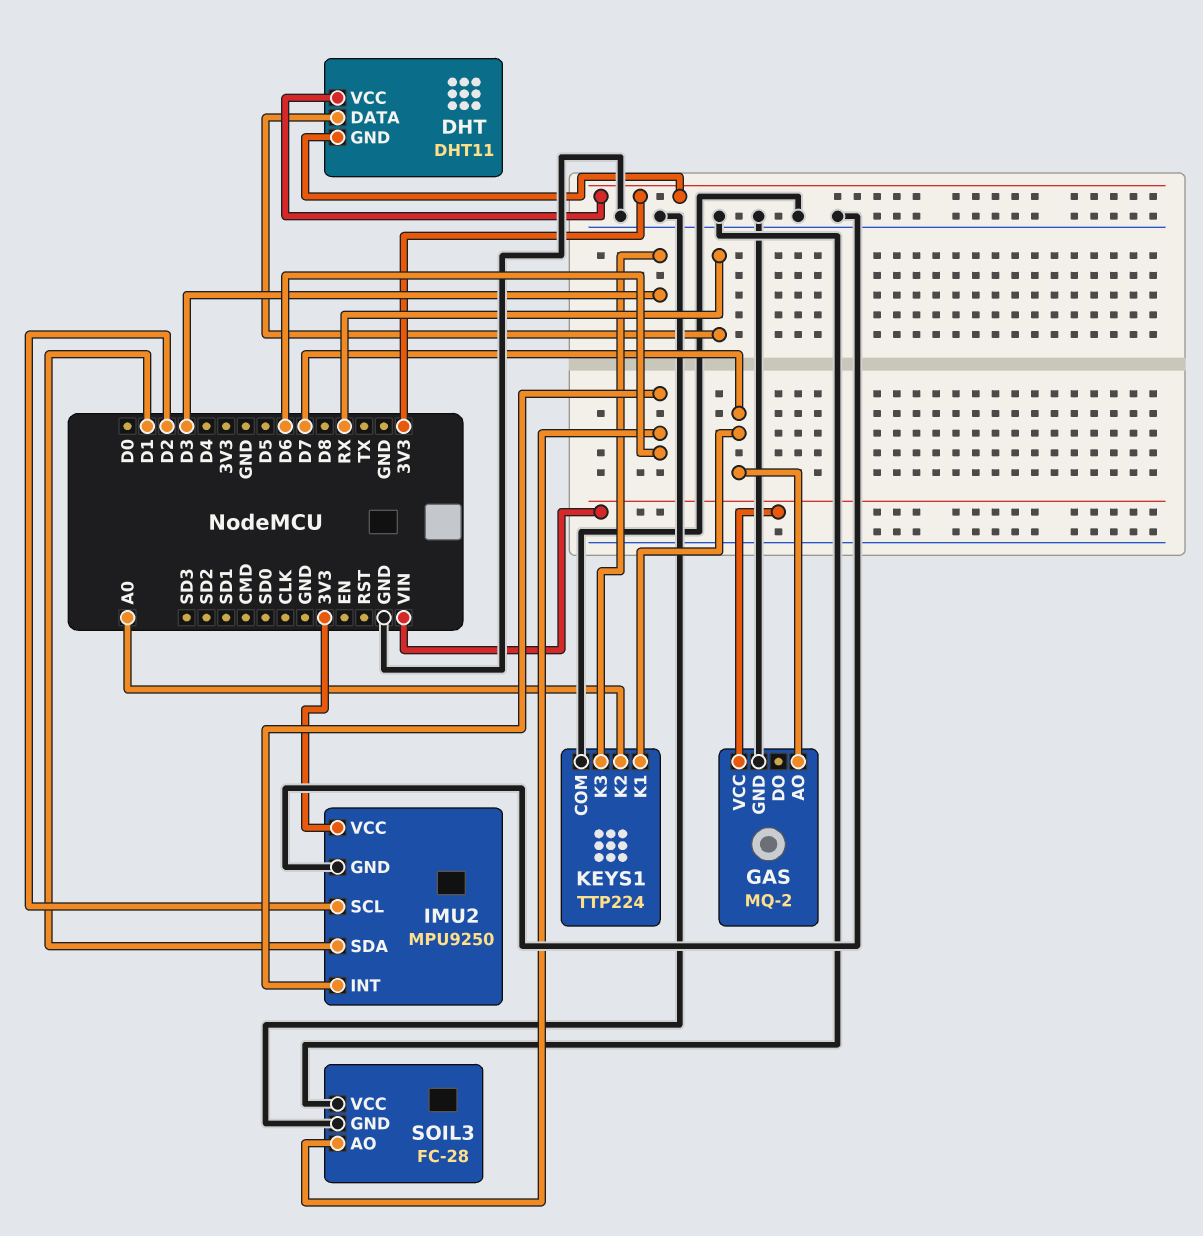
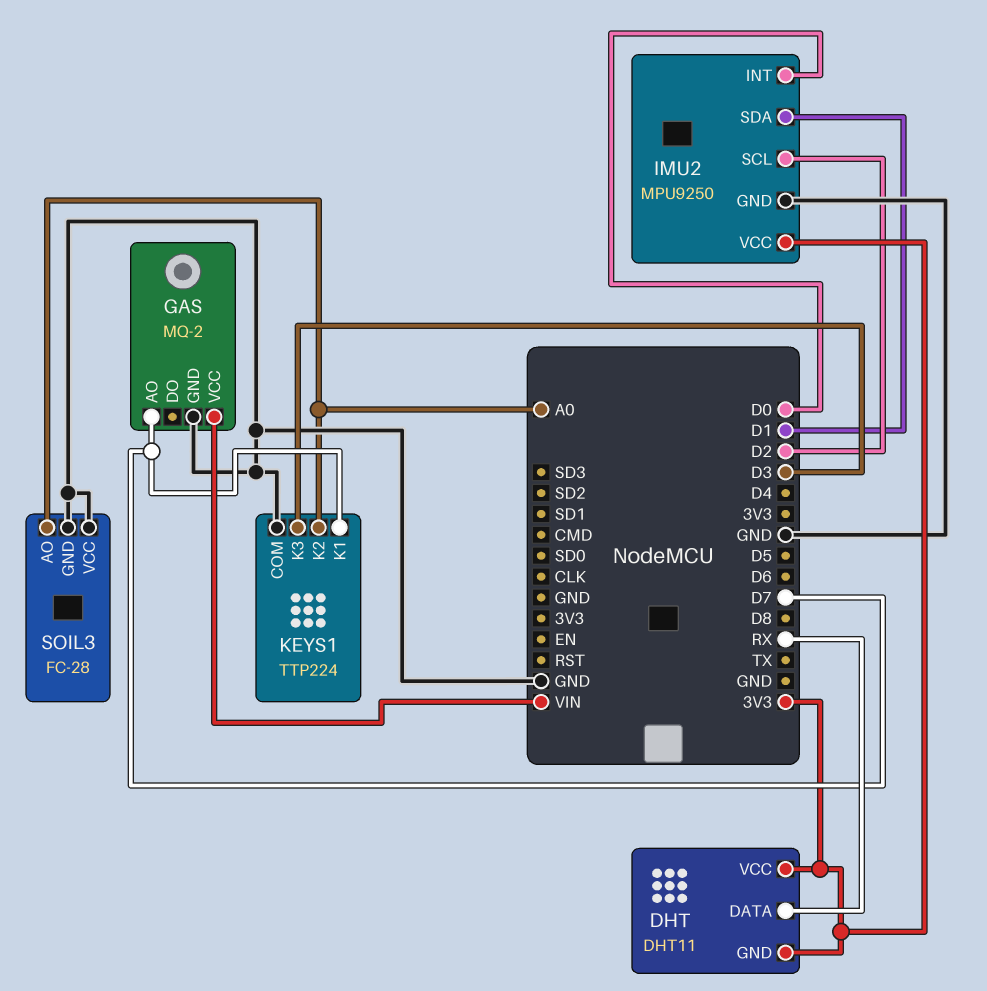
IMU2 pin INT: D6 -> D0
SOIL3 pin AO: D6 -> A0

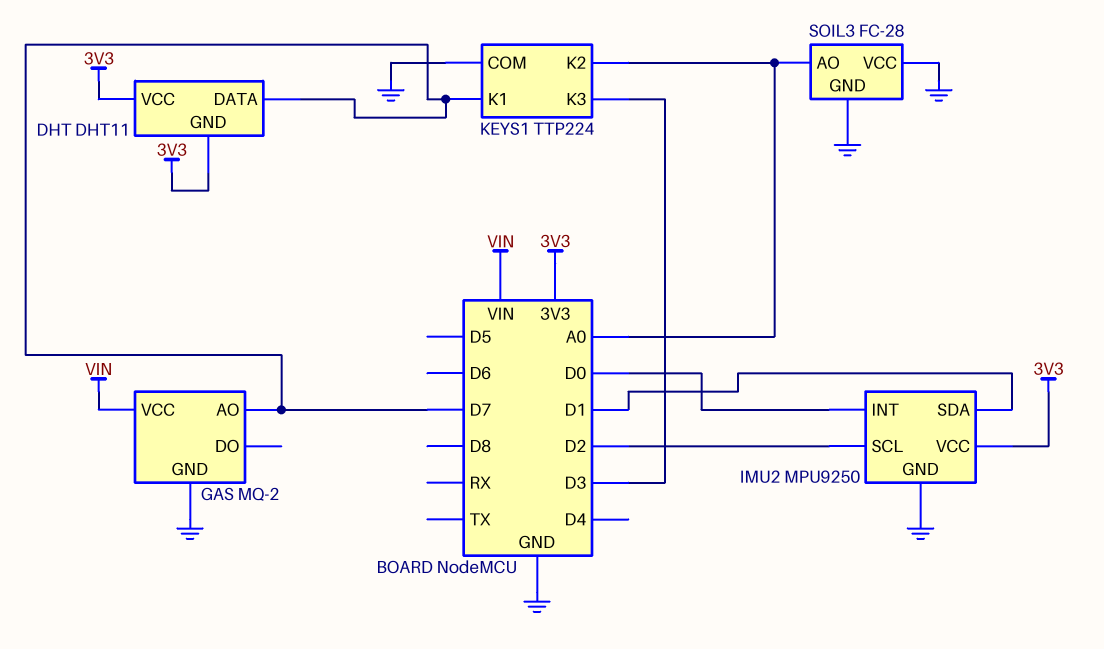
DHT pin DATA: RX -> D7

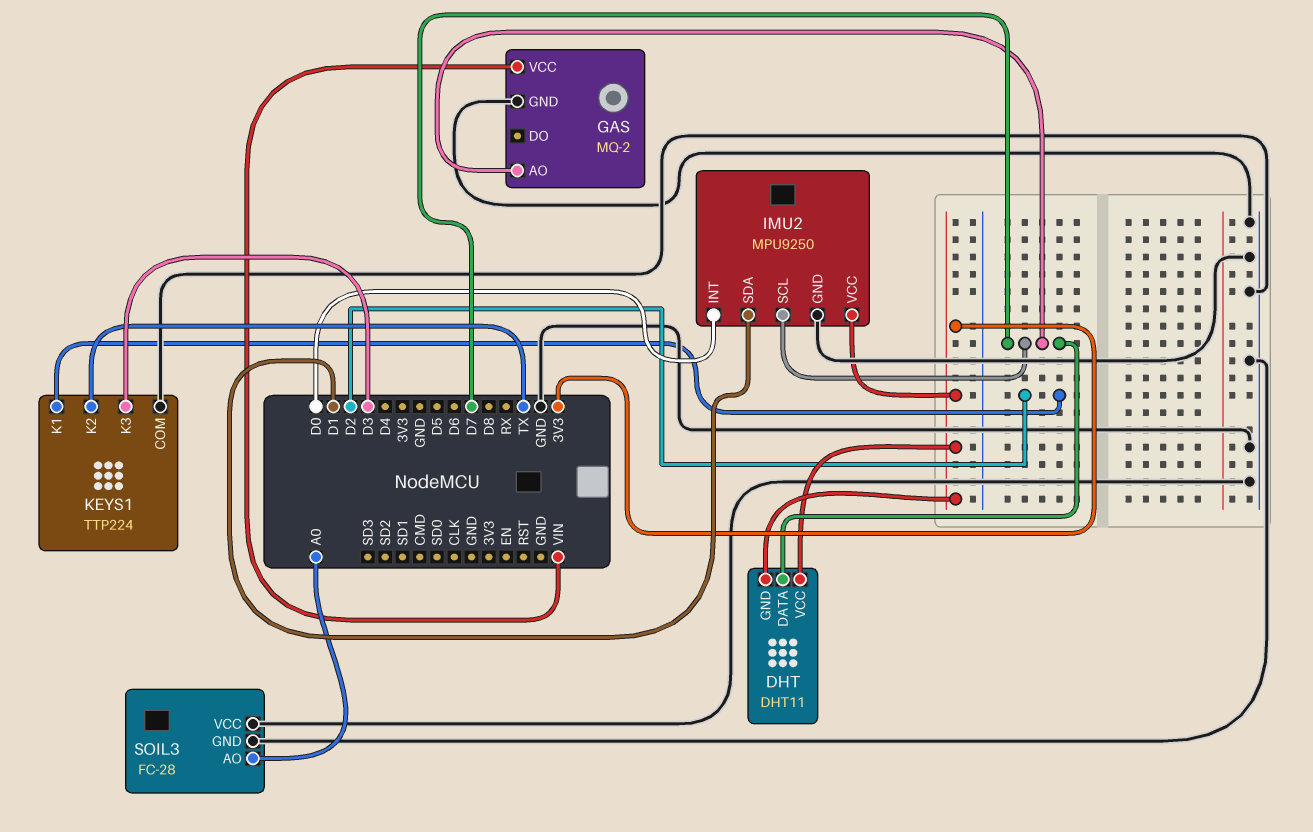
IMU2 pin SCL: D2 -> D7
KEYS1 pin K1: D7 -> D2
KEYS1 pin K2: A0 -> TX

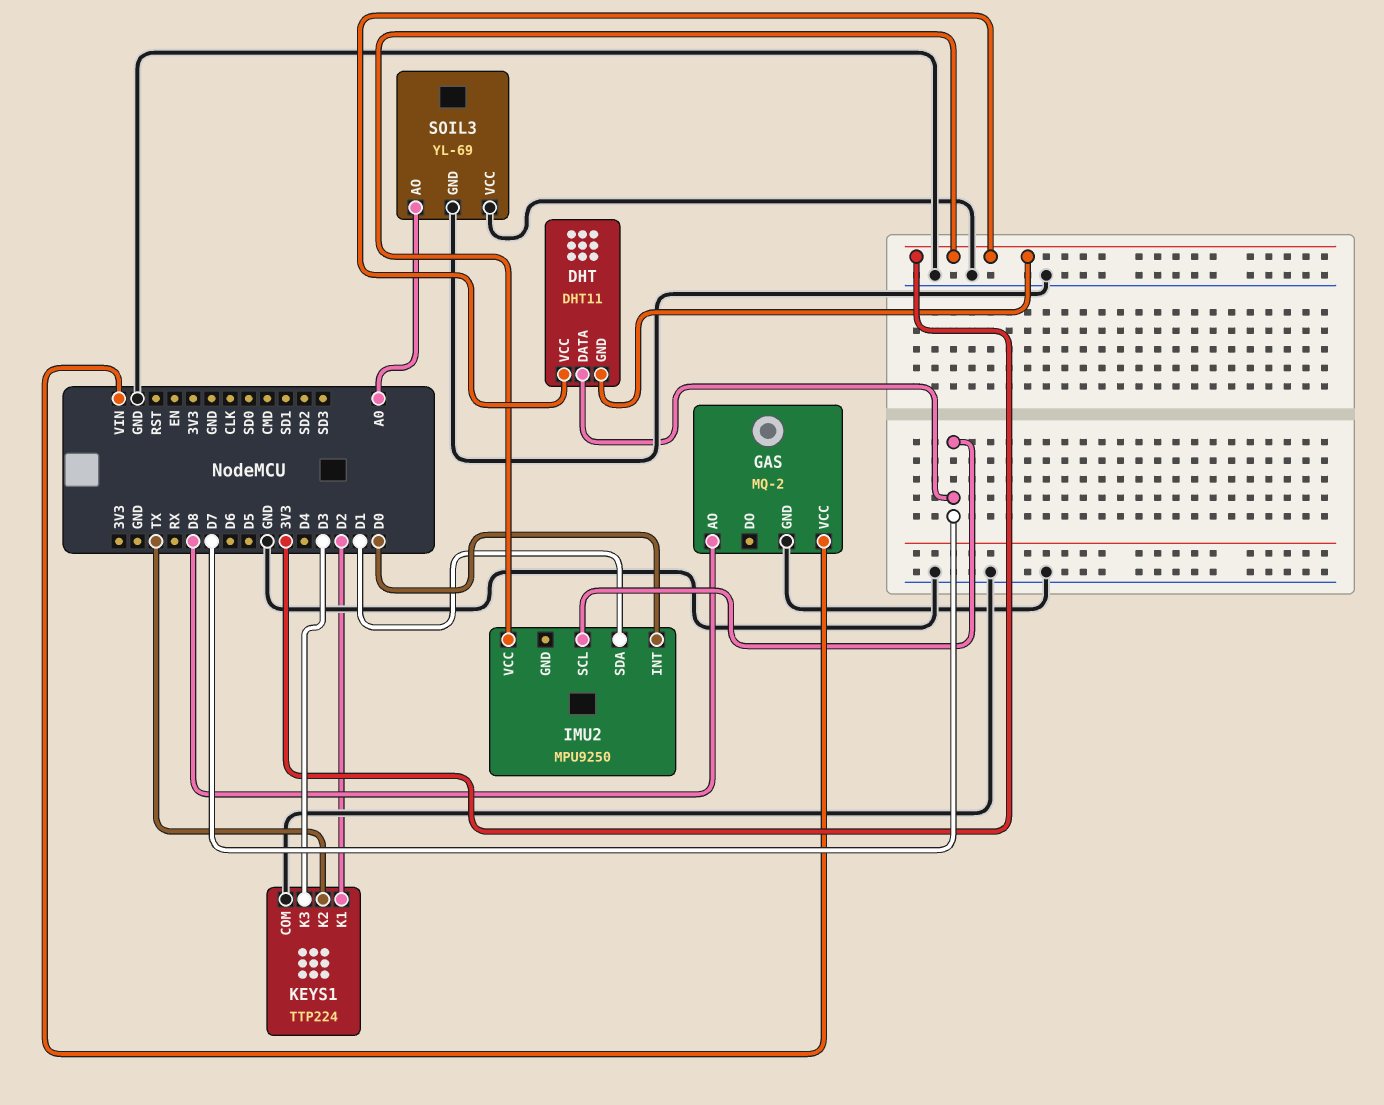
GAS pin AO: D7 -> D8
IMU2 pin GND: GND -> none
SOIL3: FC-28 -> YL-69

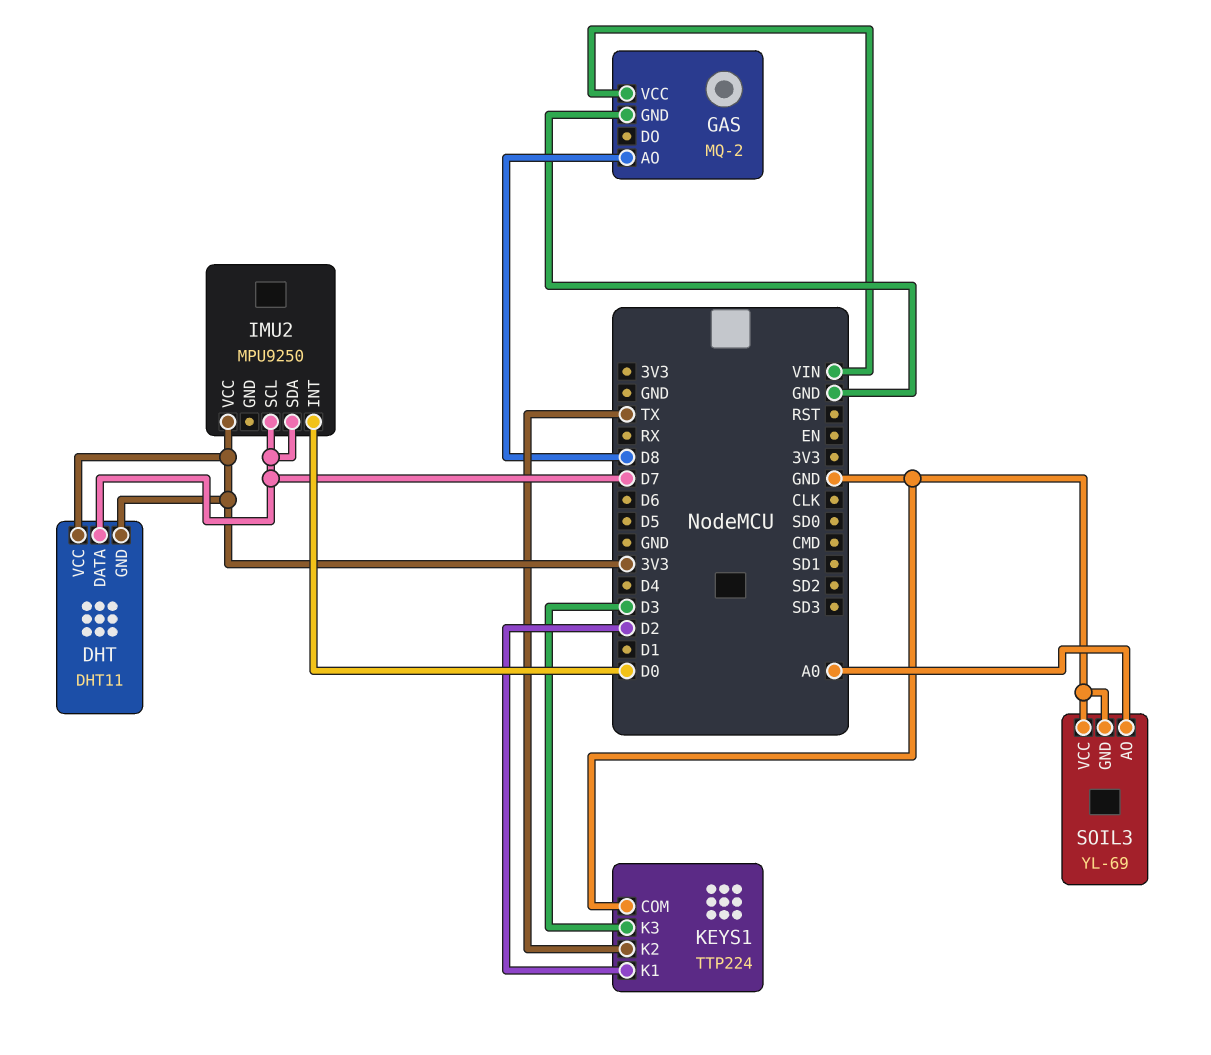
IMU2 pin SDA: D1 -> D7

